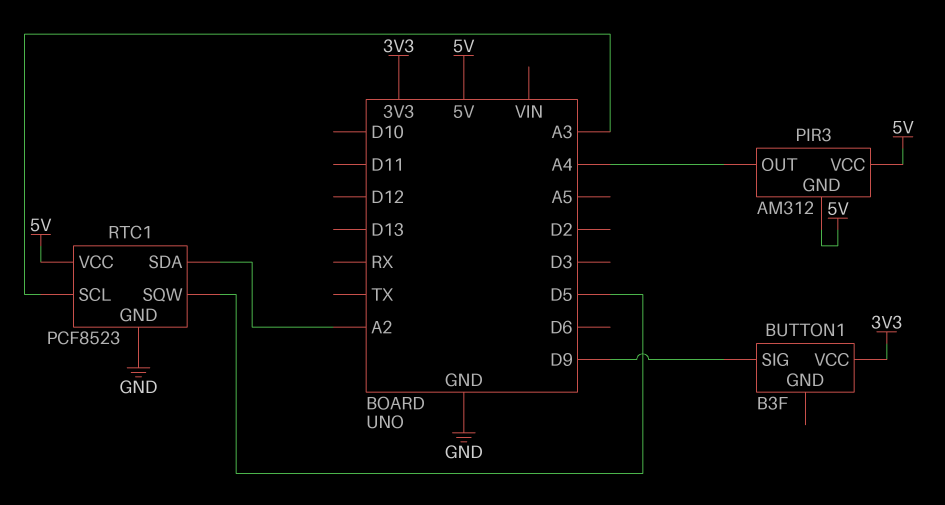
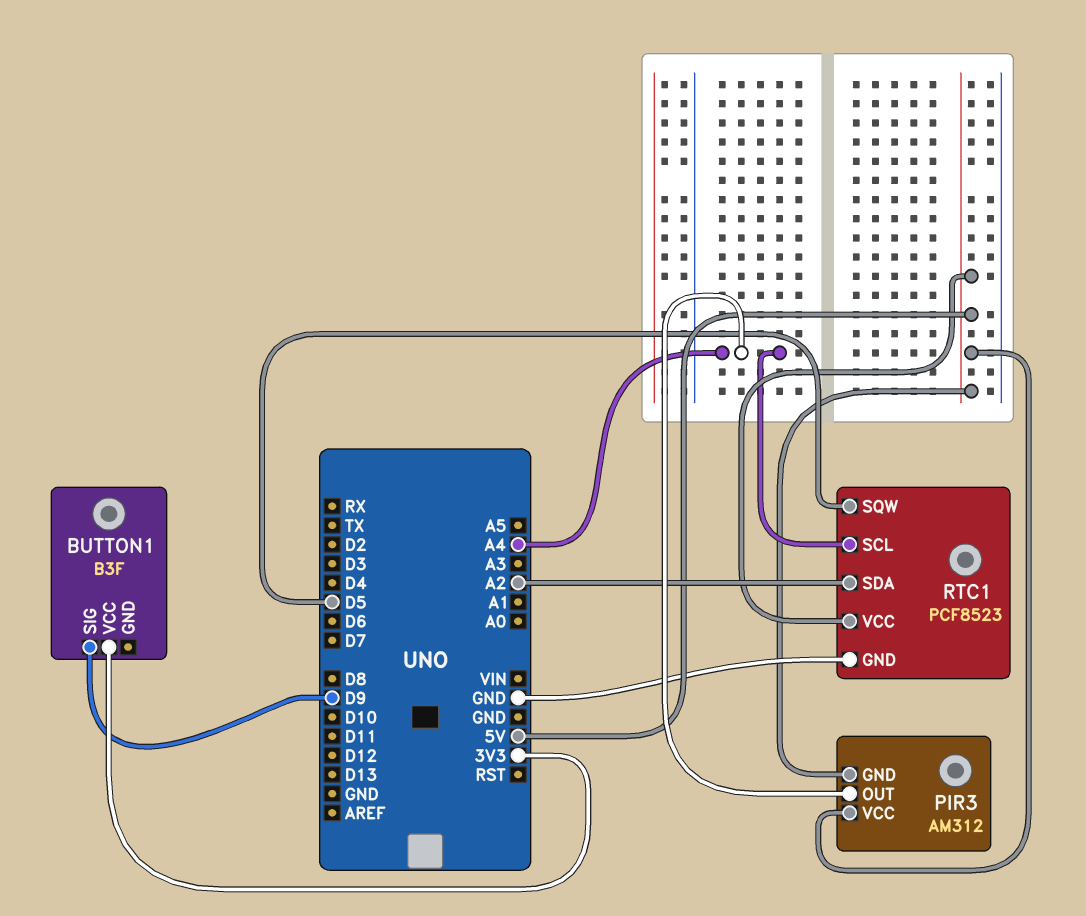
RTC1 pin SCL: A3 -> A4

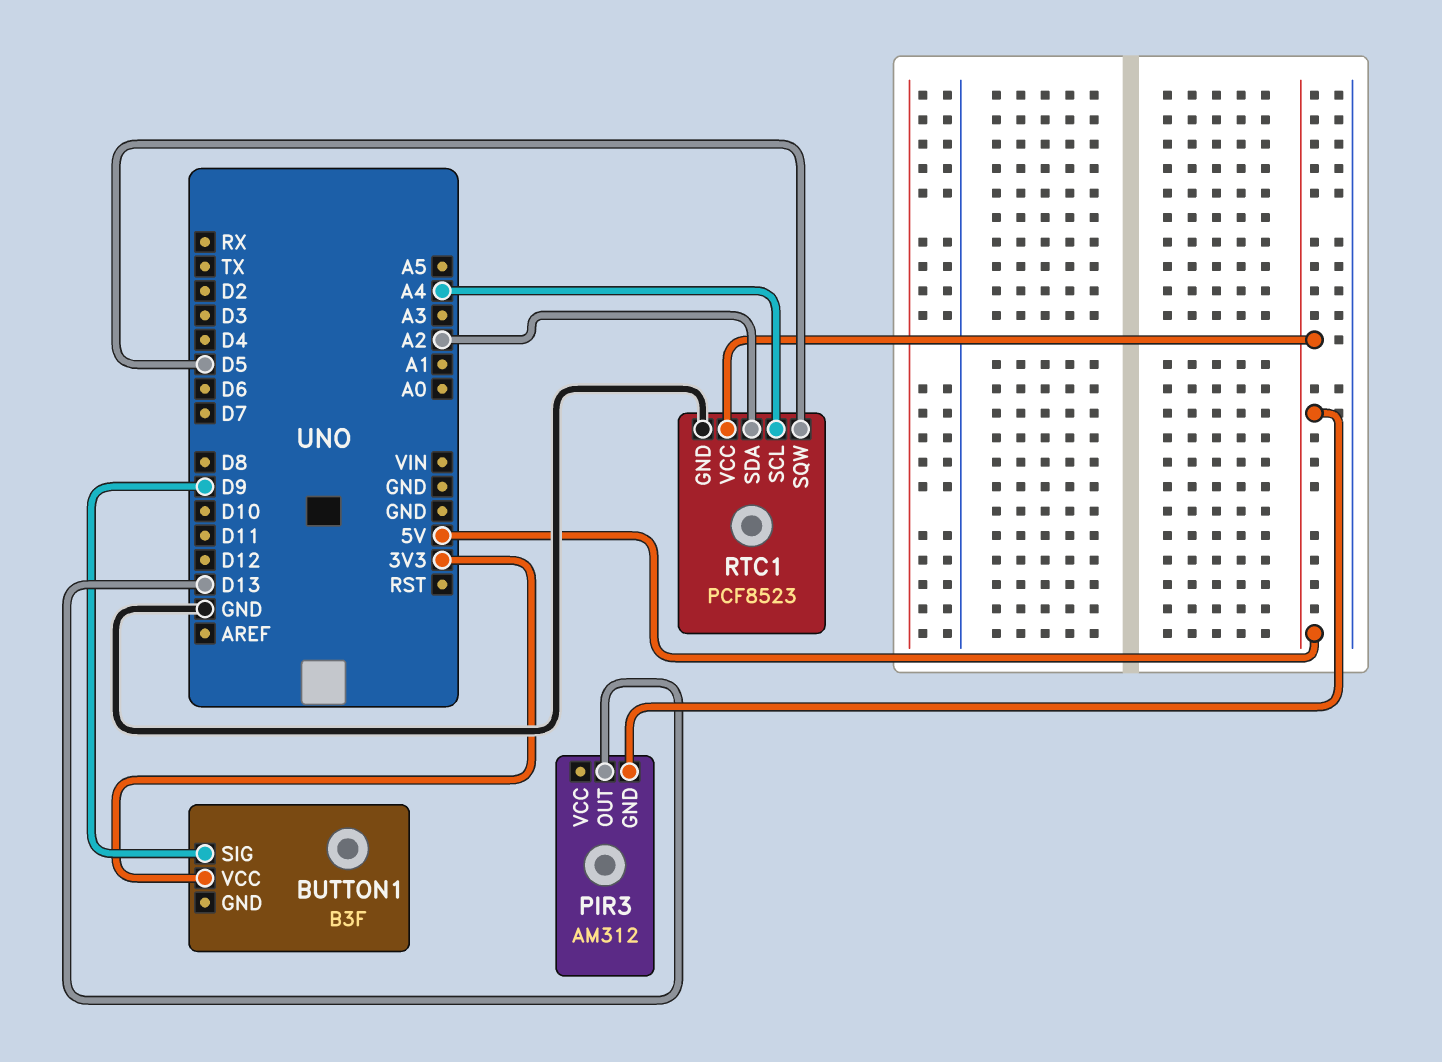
PIR3 pin OUT: A4 -> D13
PIR3 pin VCC: 5V -> none

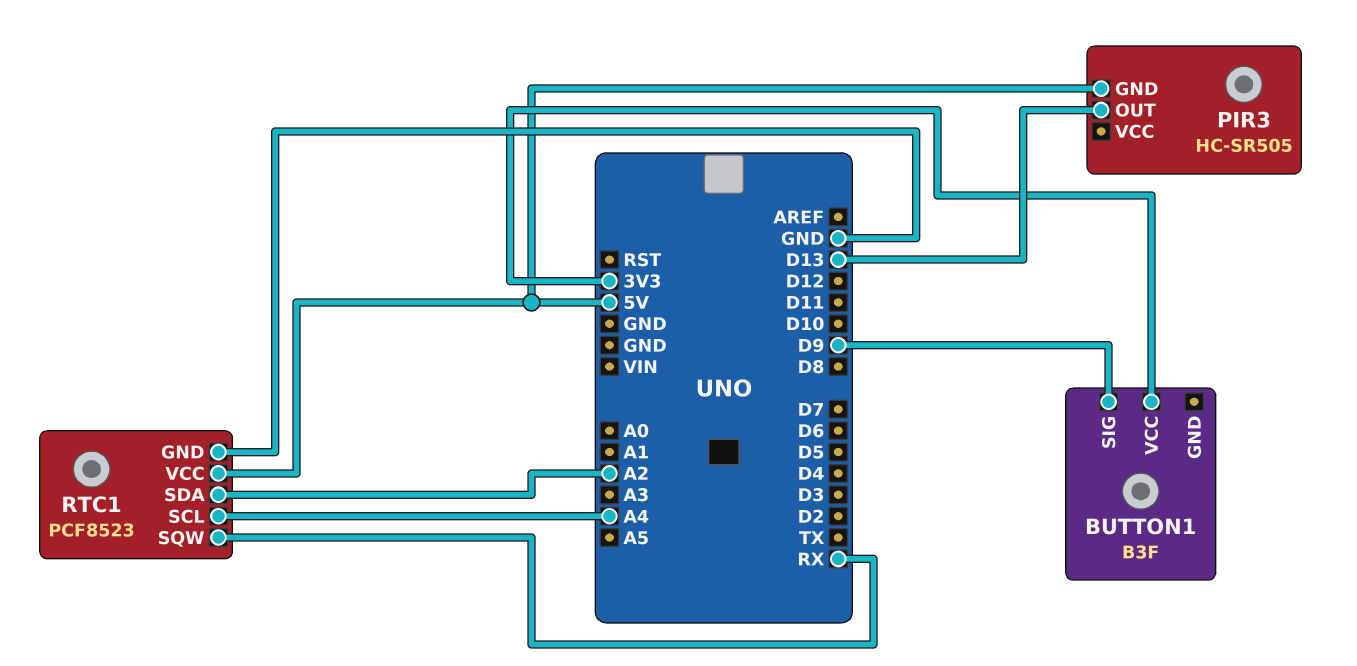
PIR3: AM312 -> HC-SR505
RTC1 pin SQW: D5 -> RX

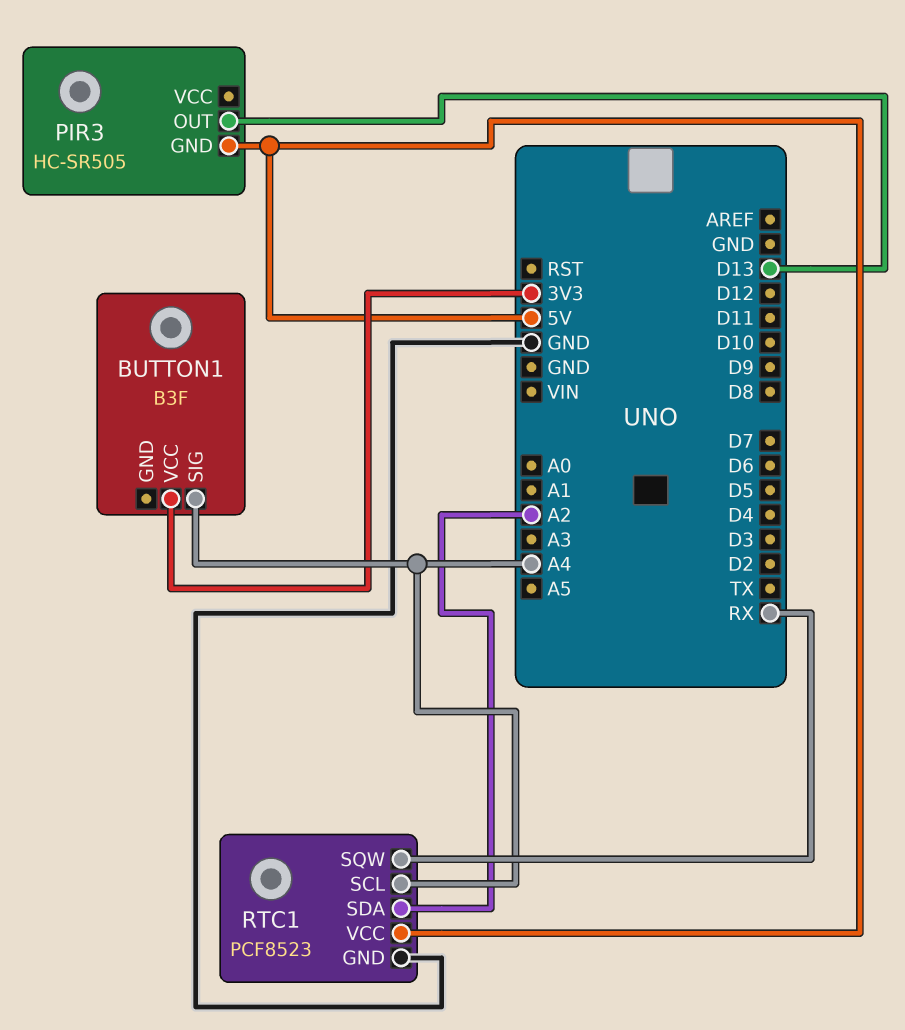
BUTTON1 pin SIG: D9 -> A4

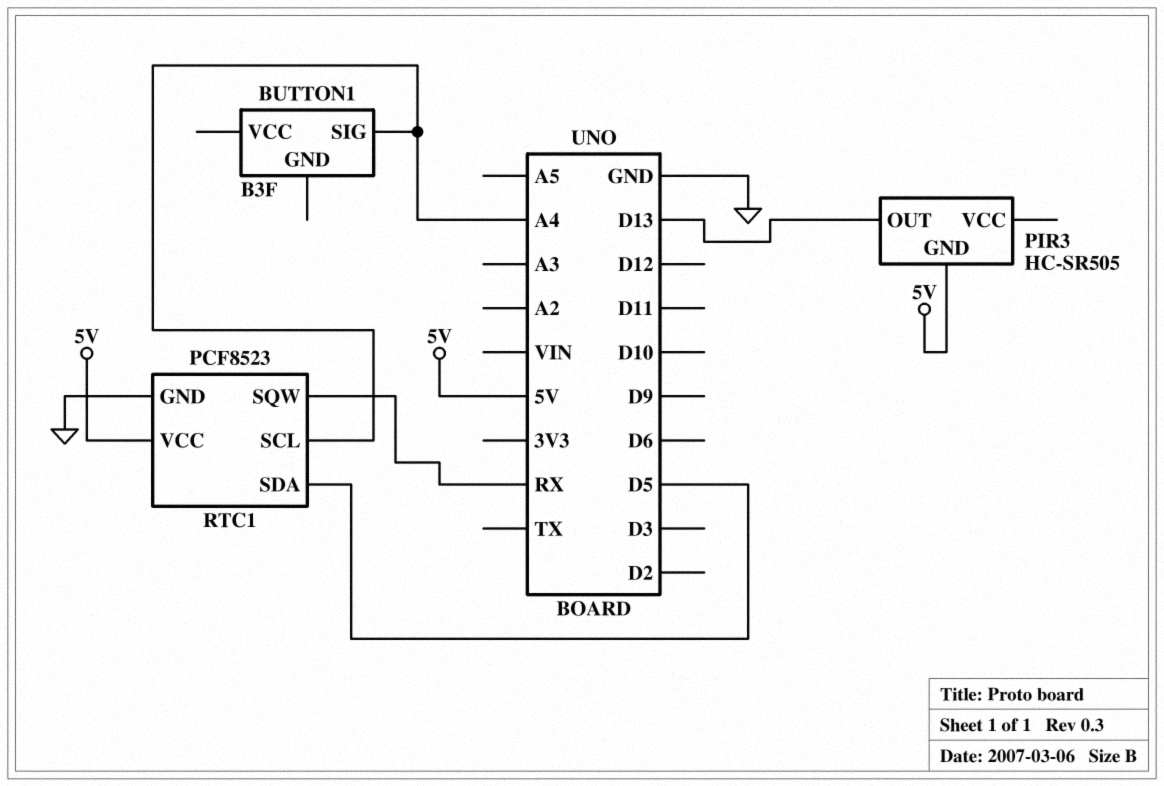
BUTTON1 pin VCC: 3V3 -> none
RTC1 pin SDA: A2 -> D5

